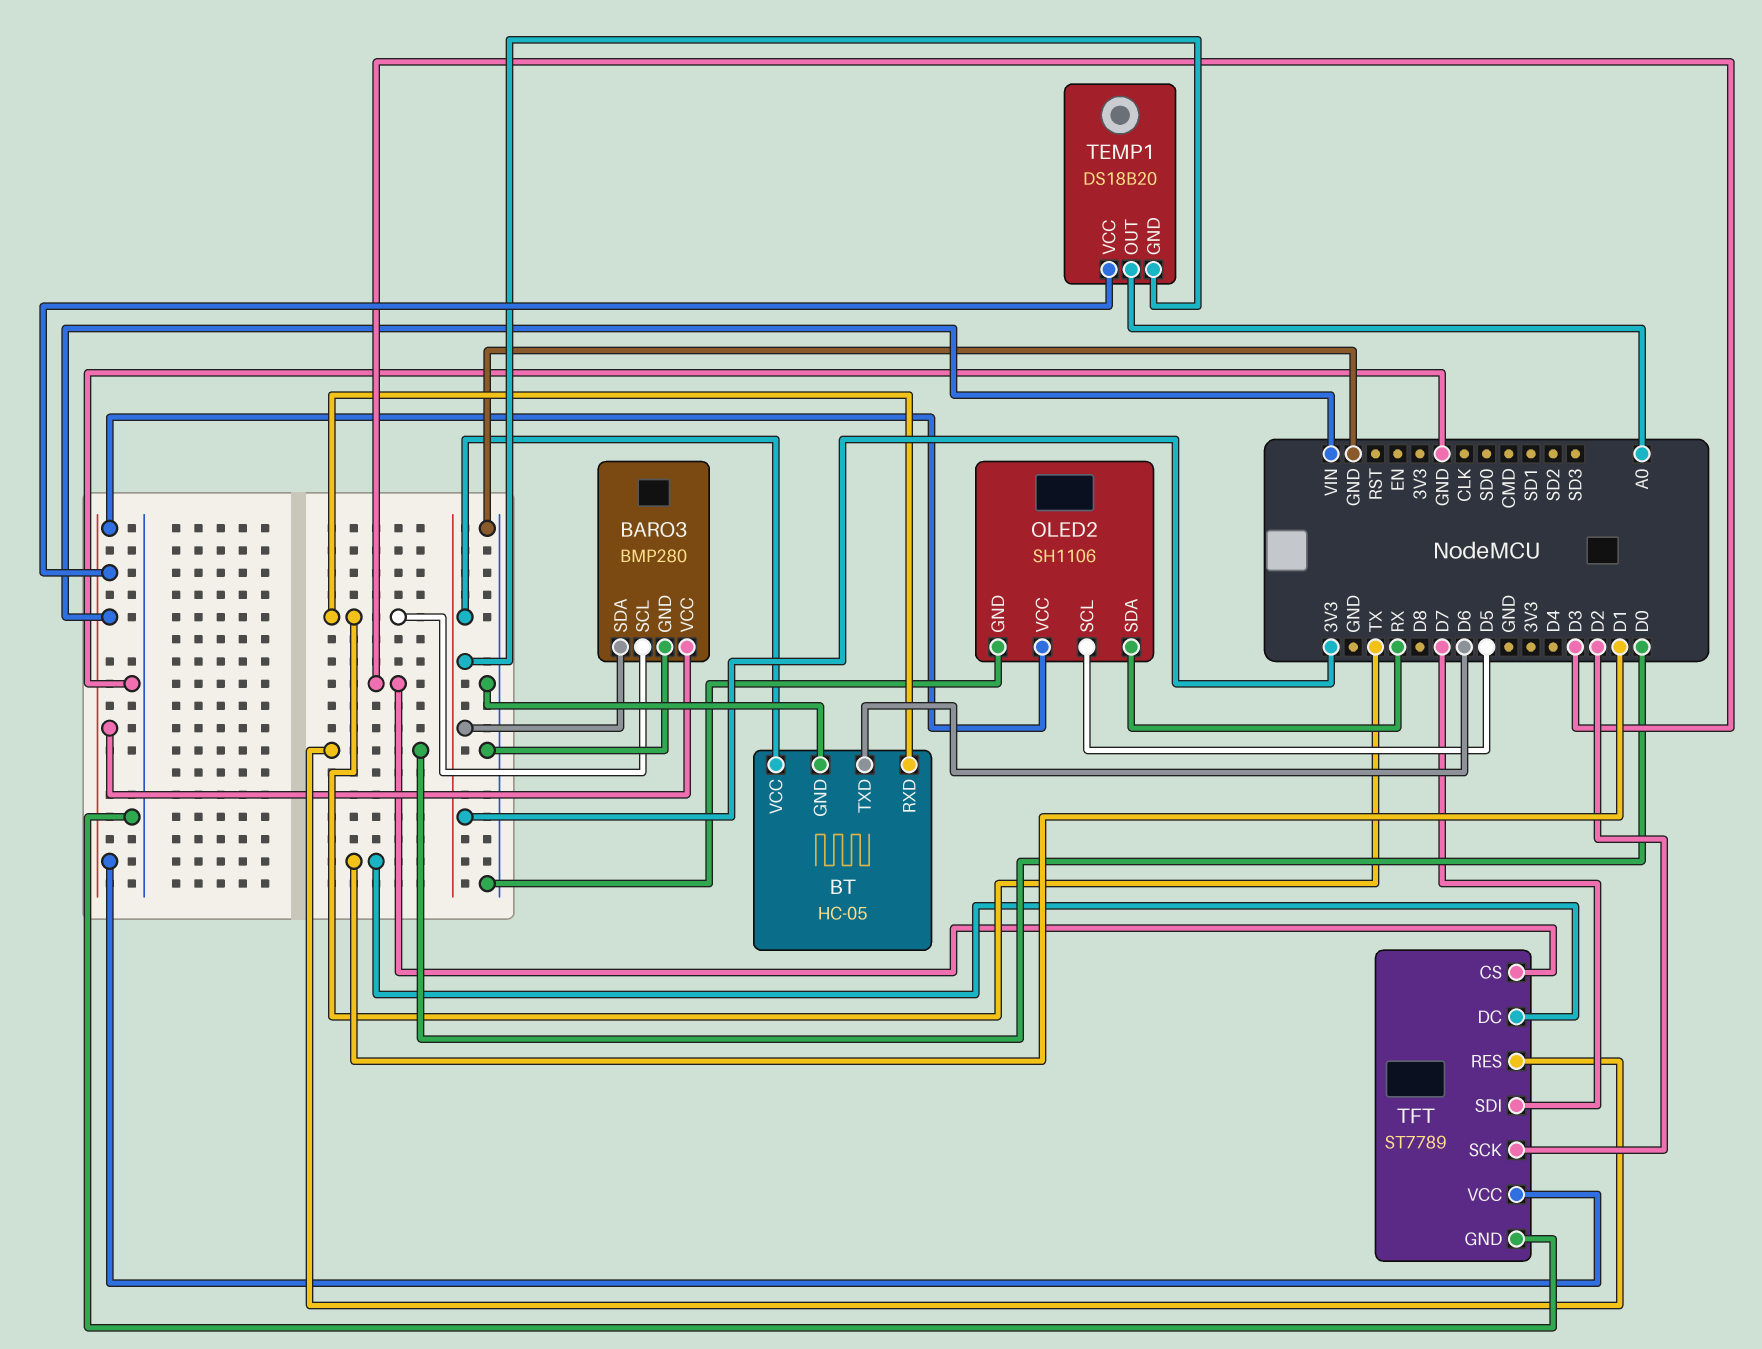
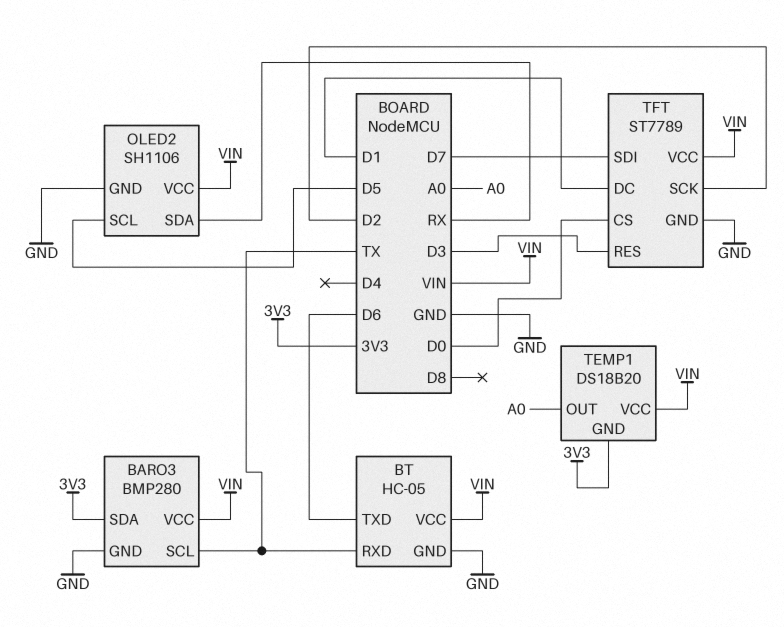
BT pin VCC: 3V3 -> VIN
TFT pin CS: D3 -> D0
TFT pin RES: D0 -> D3

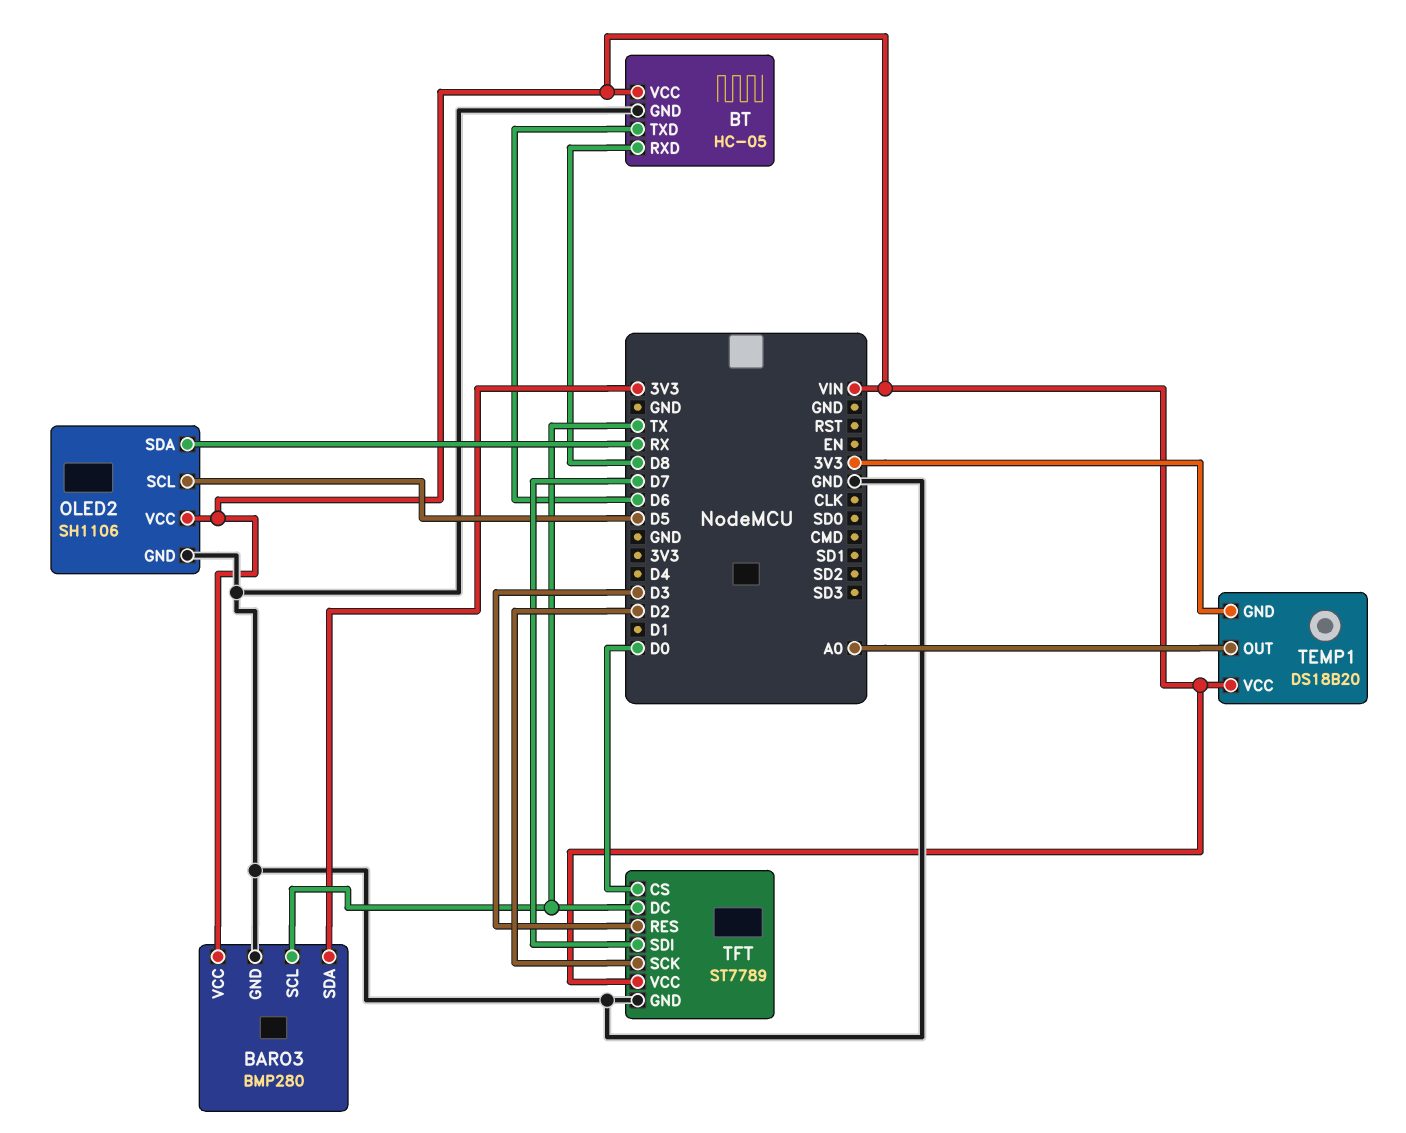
BT pin RXD: TX -> D8
TFT pin DC: D1 -> TX

